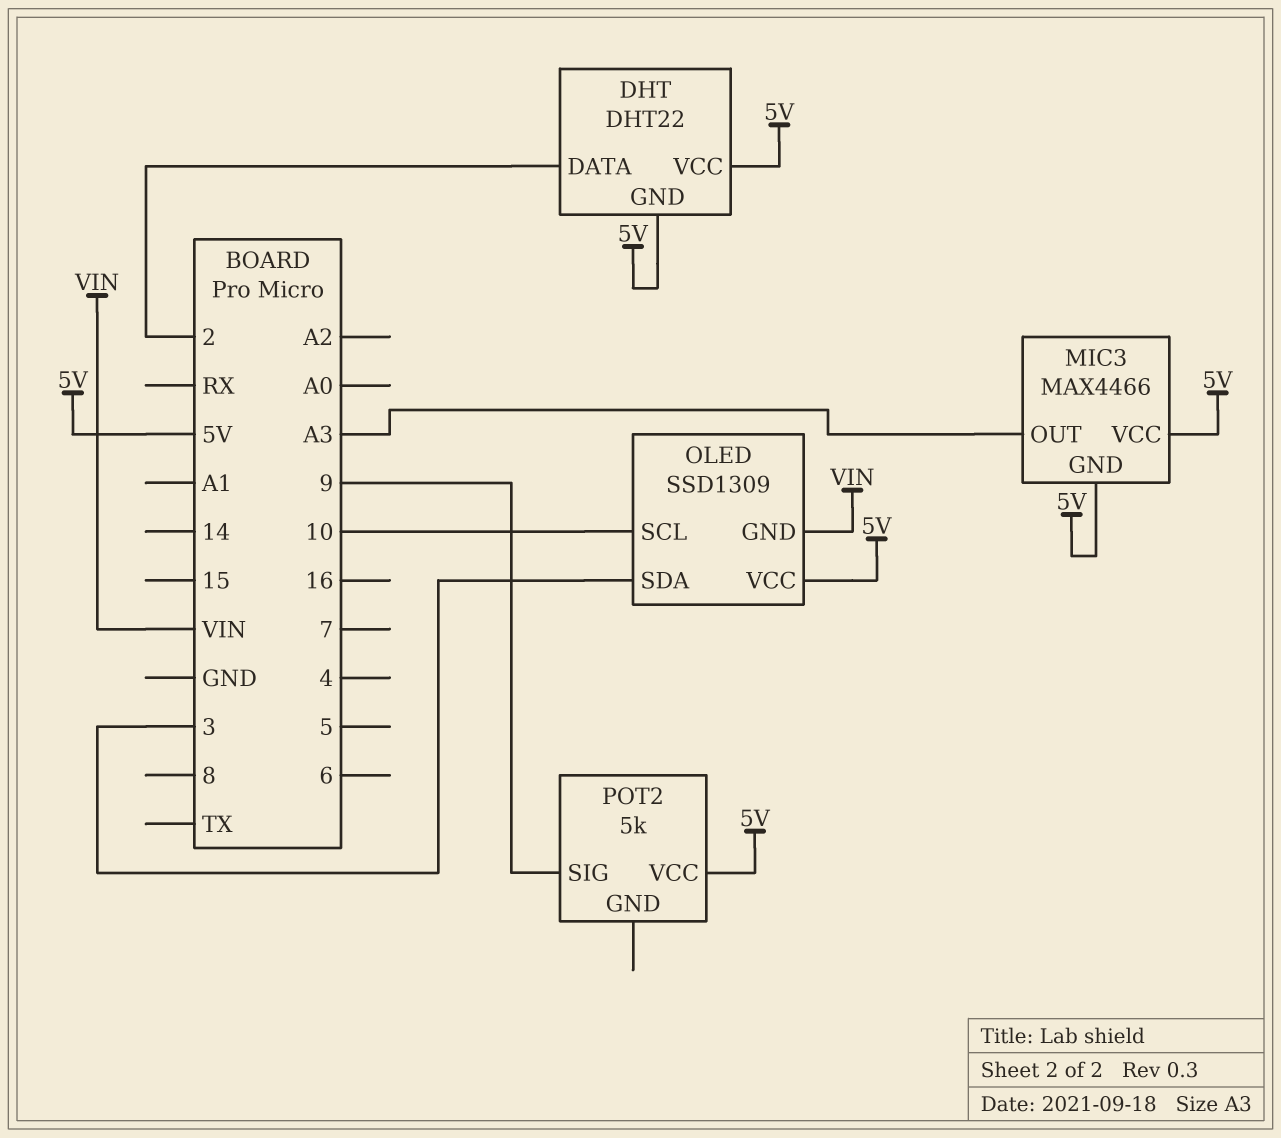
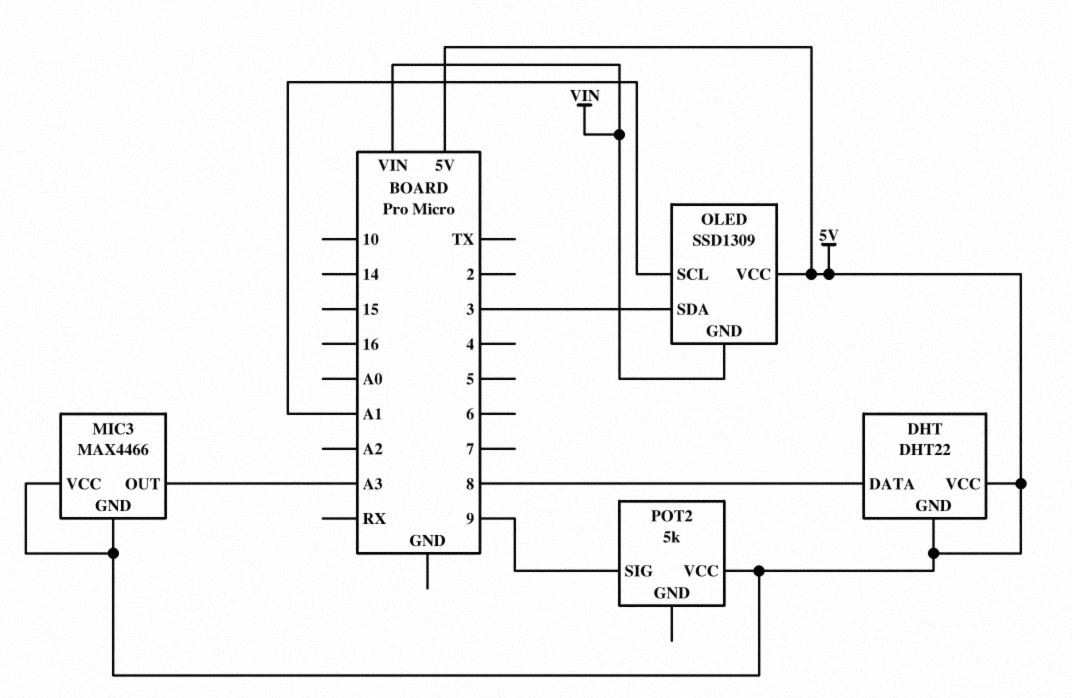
DHT pin DATA: 2 -> 8
OLED pin SCL: 10 -> A1

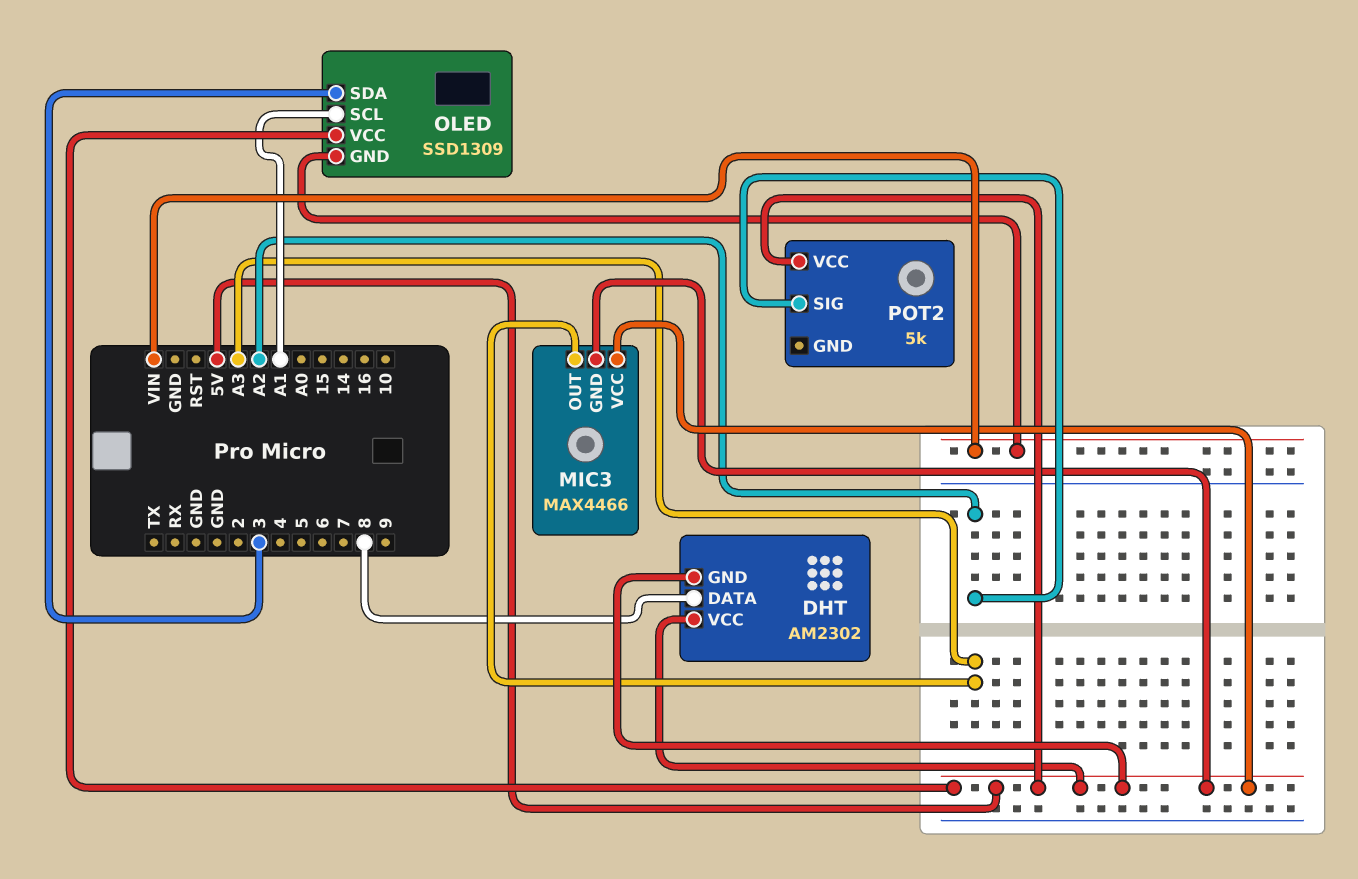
DHT: DHT22 -> AM2302
POT2 pin SIG: 9 -> A2

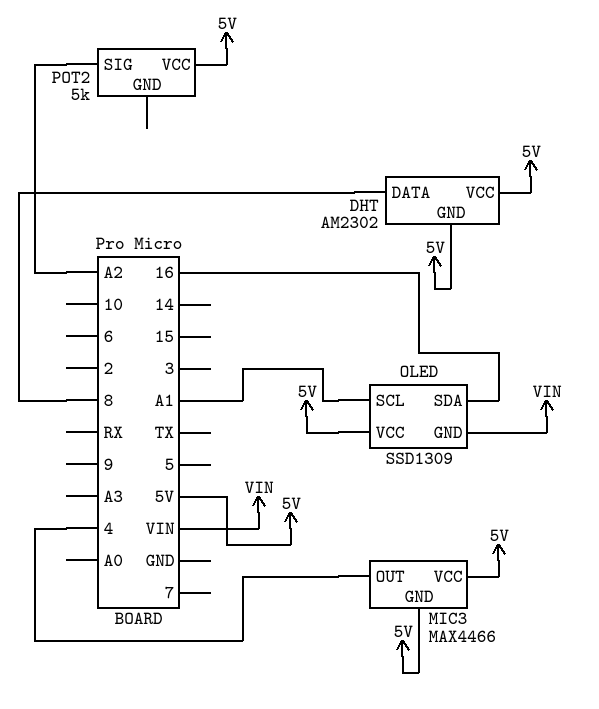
MIC3 pin OUT: A3 -> 4
OLED pin SDA: 3 -> 16

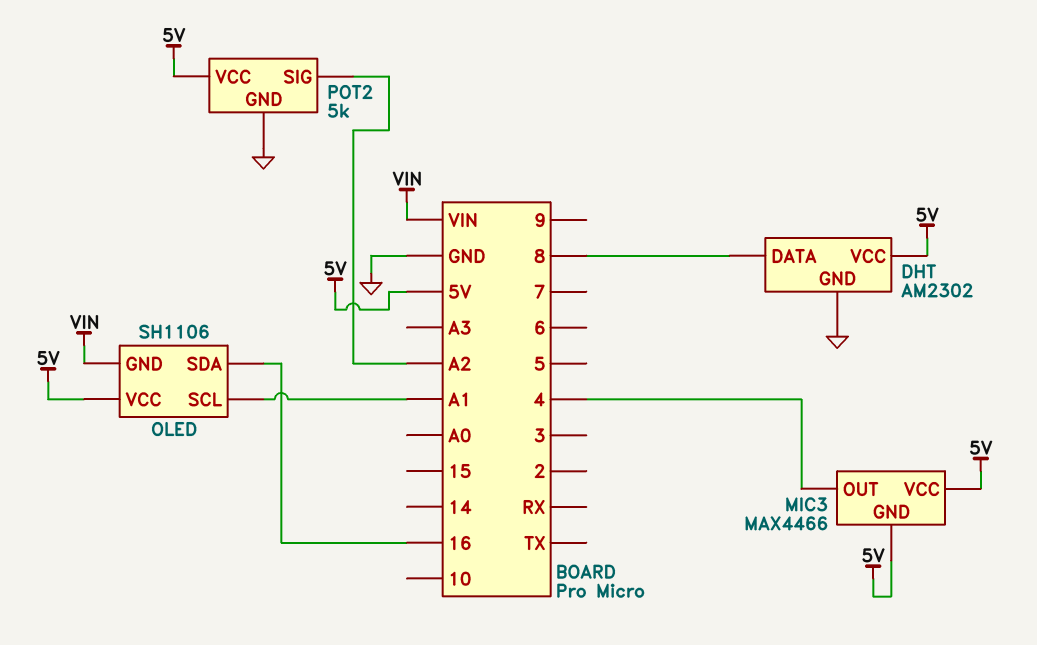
DHT pin GND: 5V -> GND
OLED: SSD1309 -> SH1106
POT2 pin GND: none -> GND

